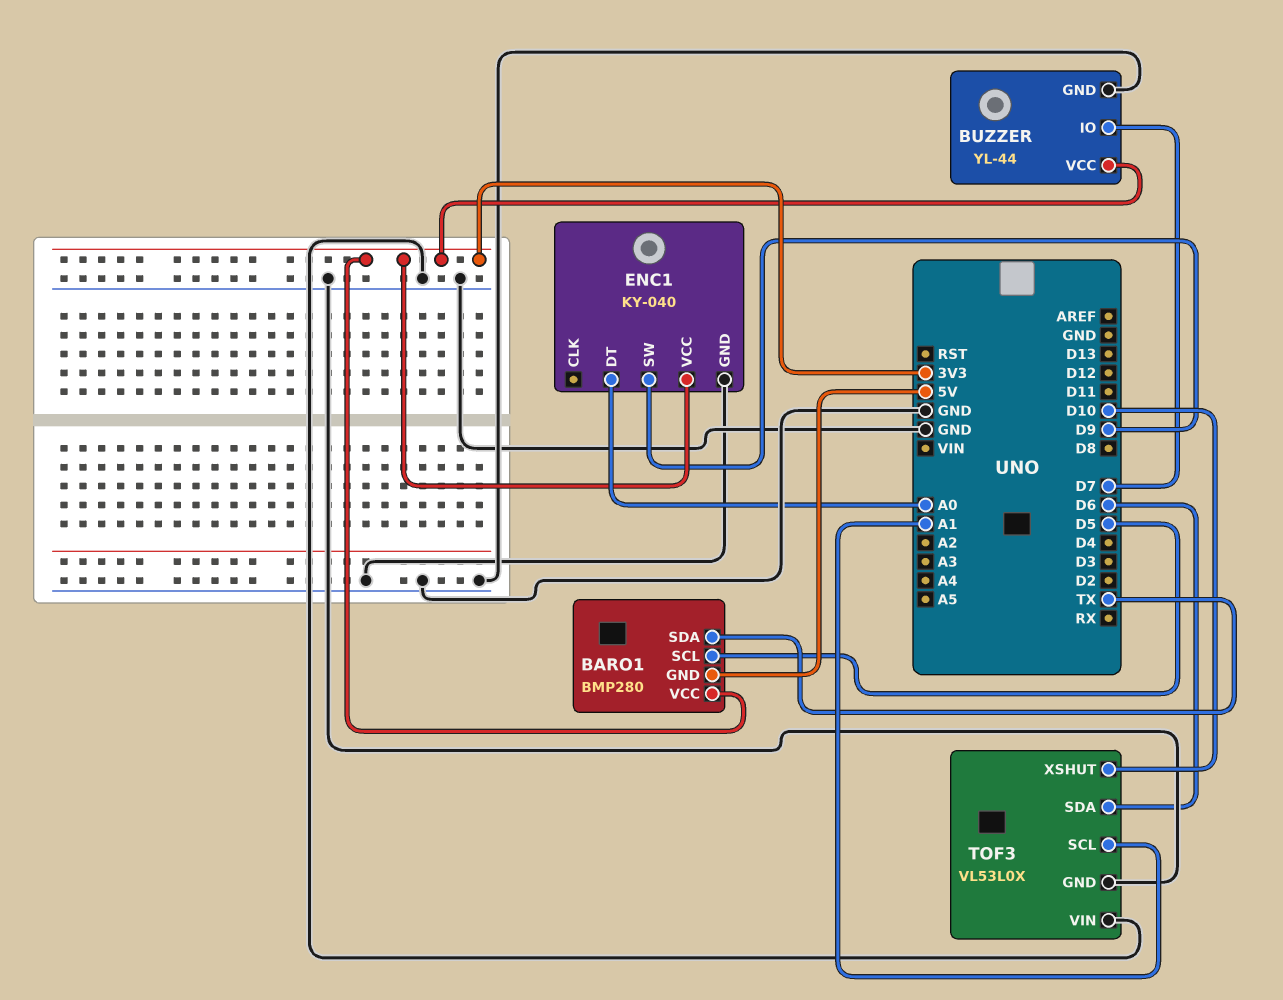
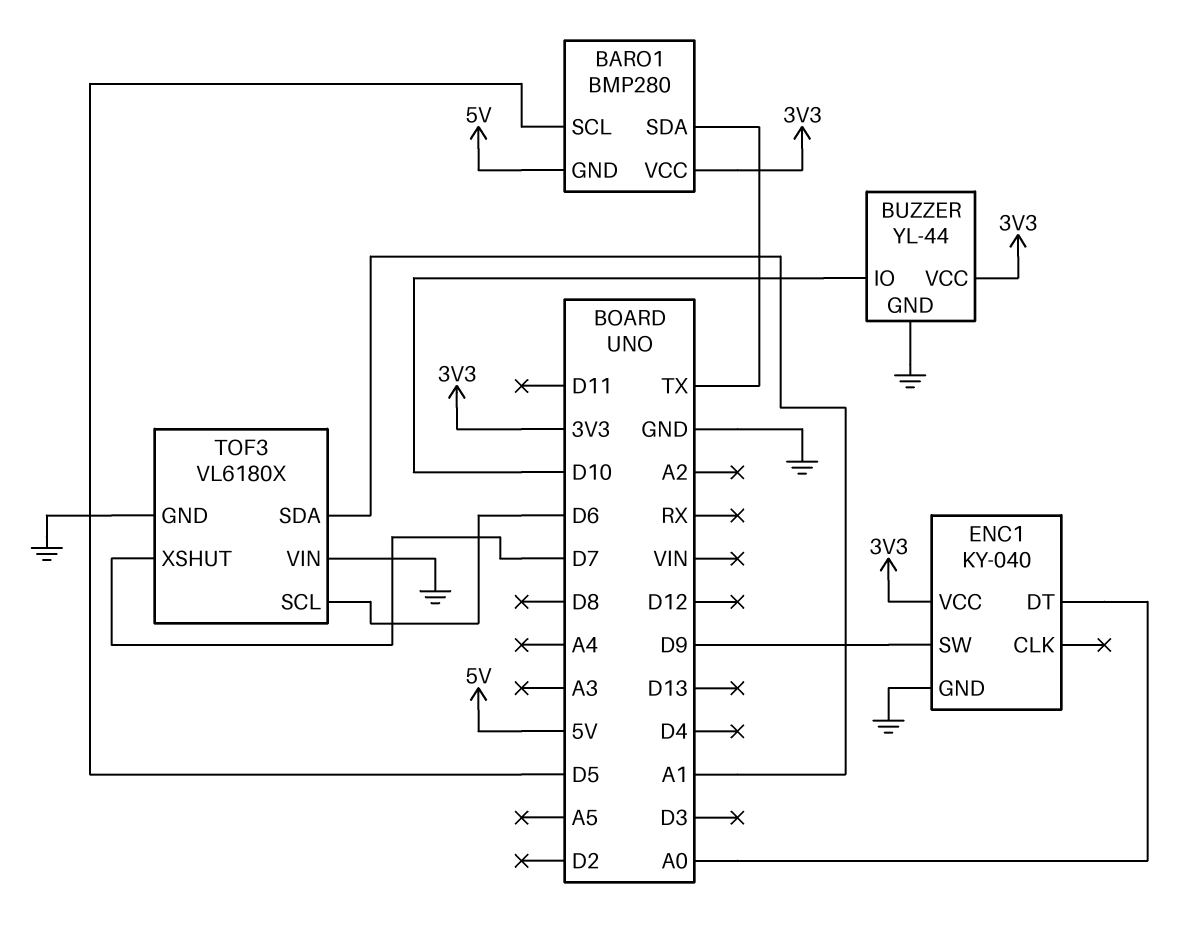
BUZZER pin IO: D7 -> D10
TOF3: VL53L0X -> VL6180X
TOF3 pin SCL: A1 -> D6
TOF3 pin SDA: D6 -> A1
TOF3 pin XSHUT: D10 -> D7

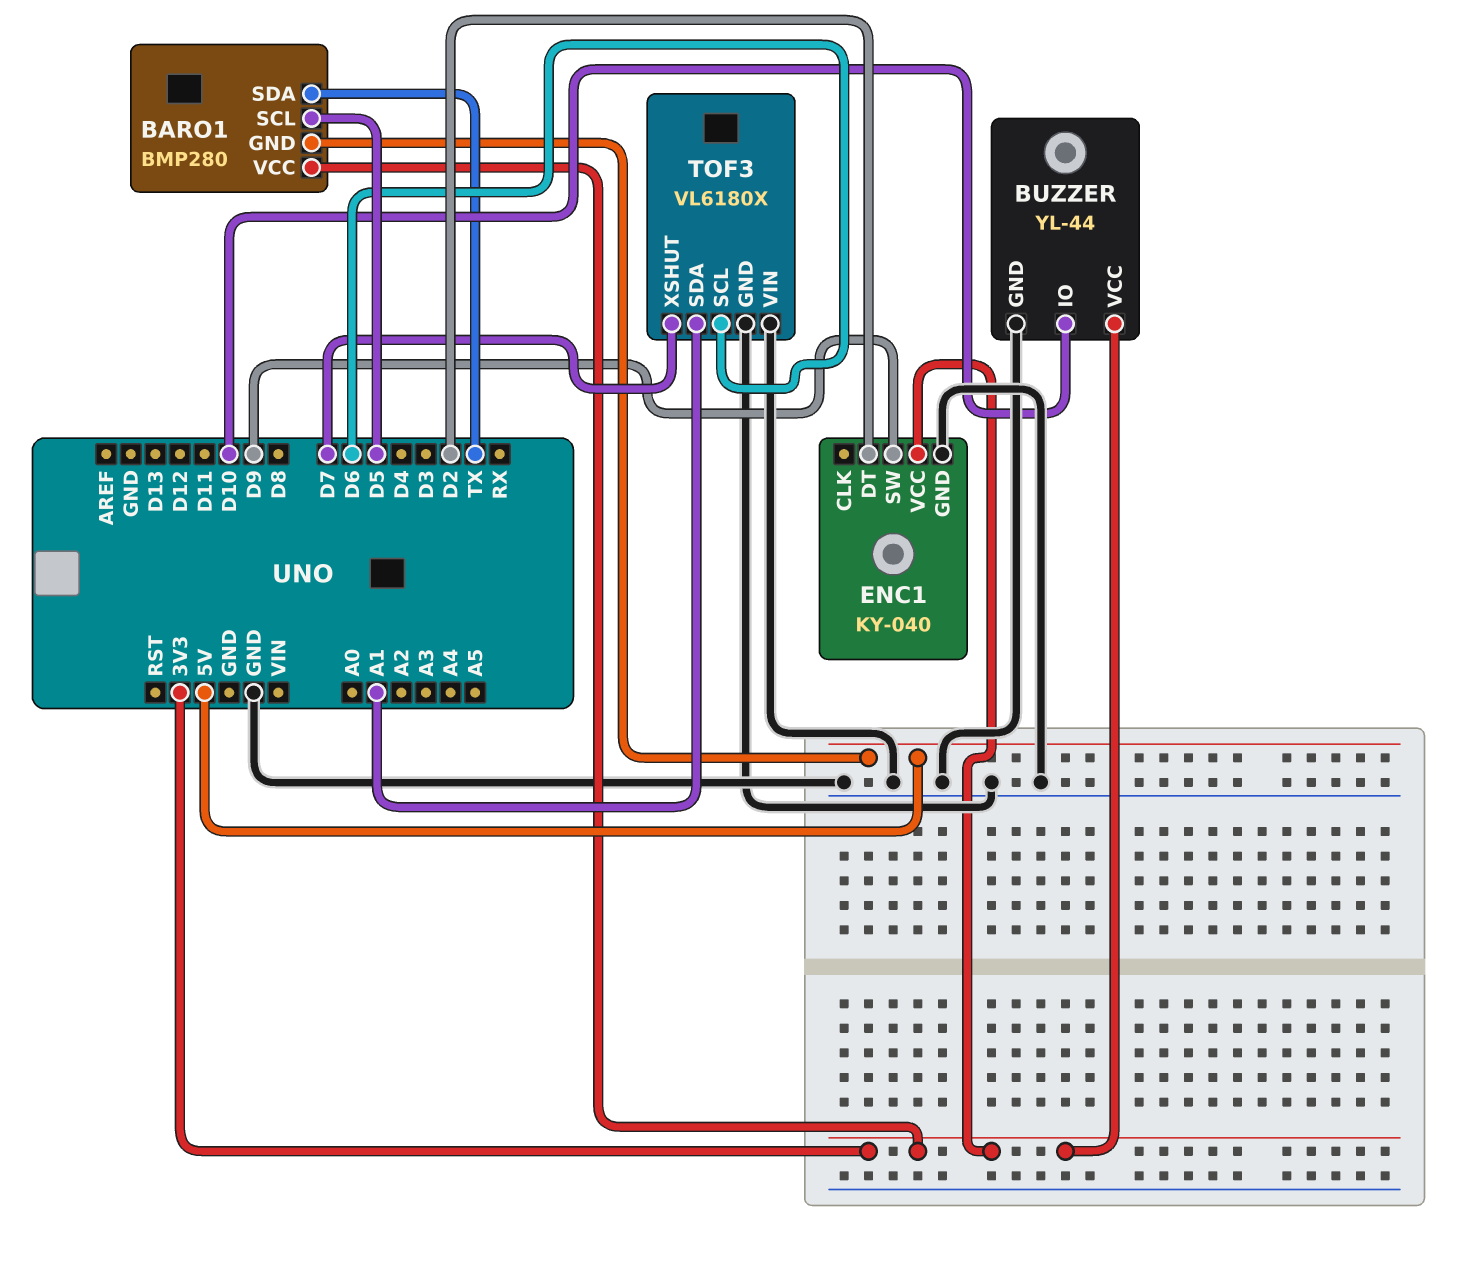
ENC1 pin DT: A0 -> D2

